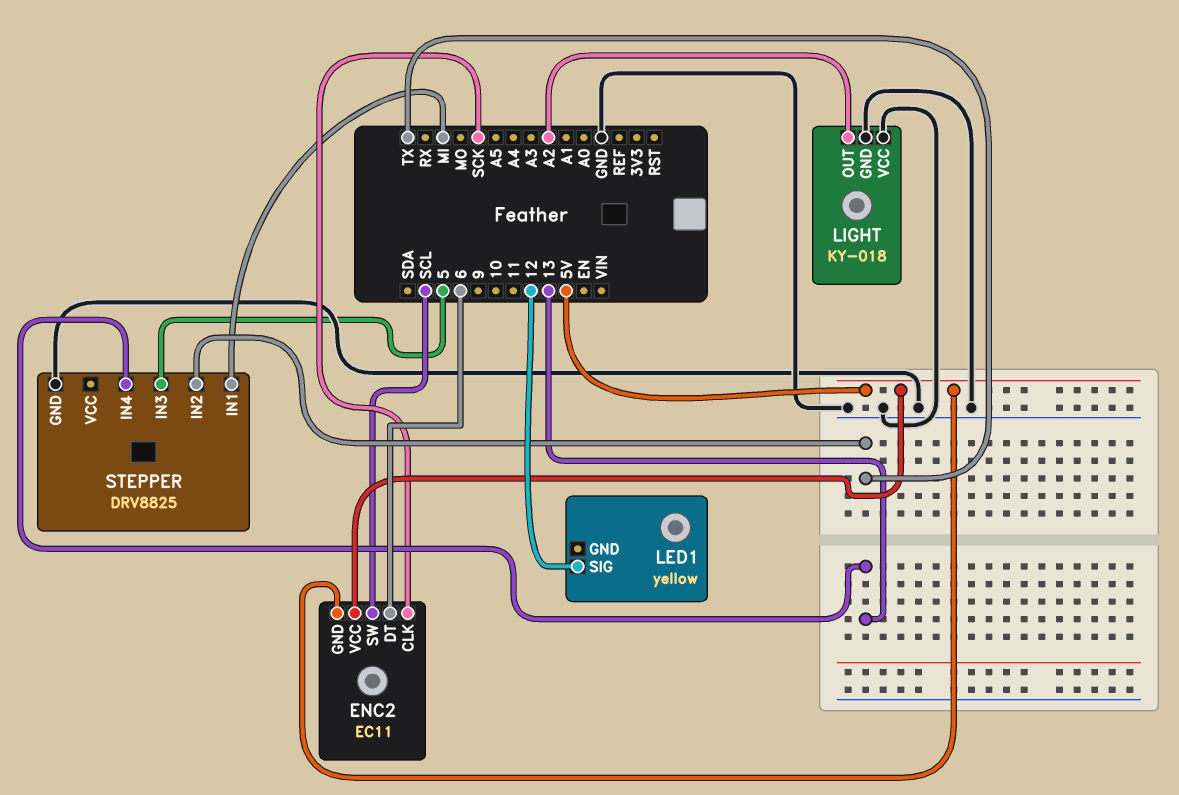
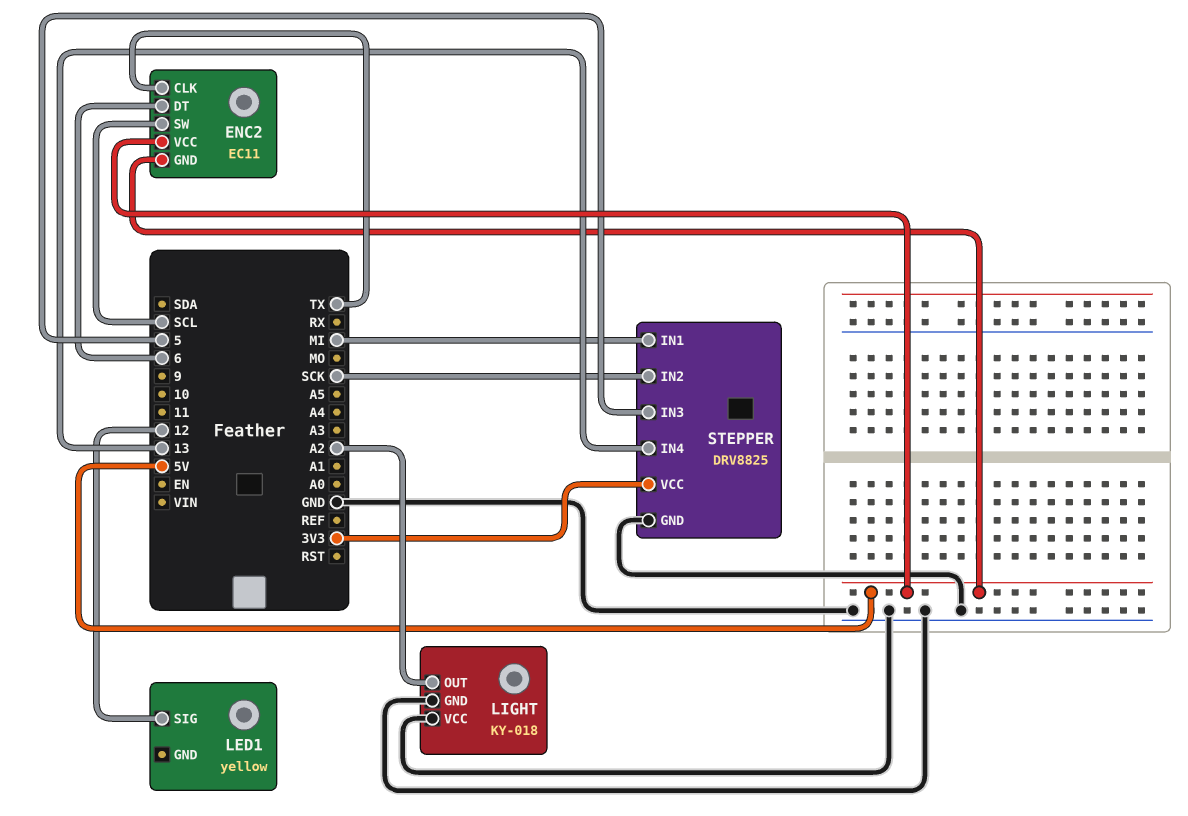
ENC2 pin CLK: SCK -> TX
STEPPER pin IN2: TX -> SCK
STEPPER pin VCC: none -> 3V3

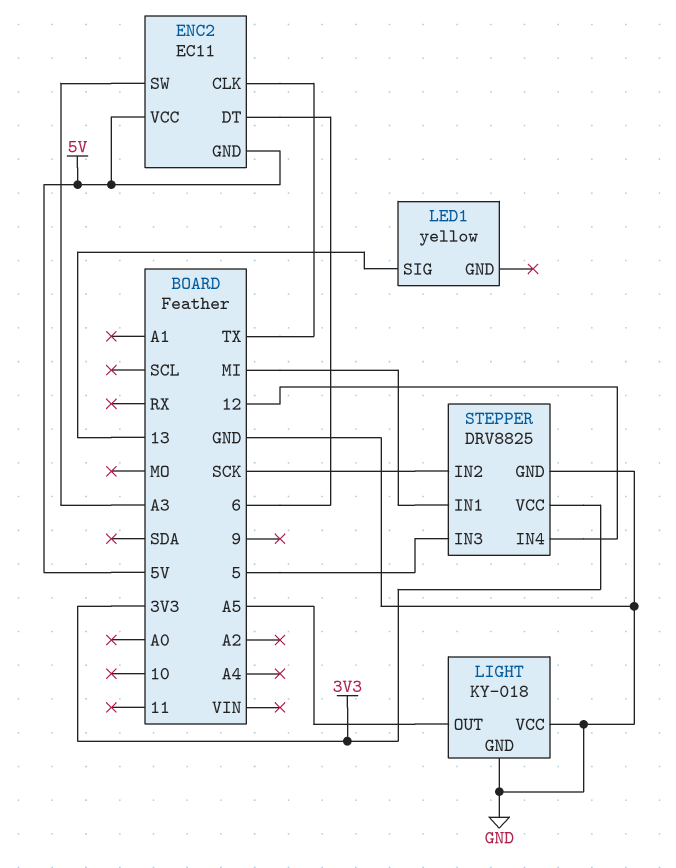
ENC2 pin SW: SCL -> A3
LED1 pin SIG: 12 -> 13
LIGHT pin OUT: A2 -> A5
STEPPER pin IN4: 13 -> 12

